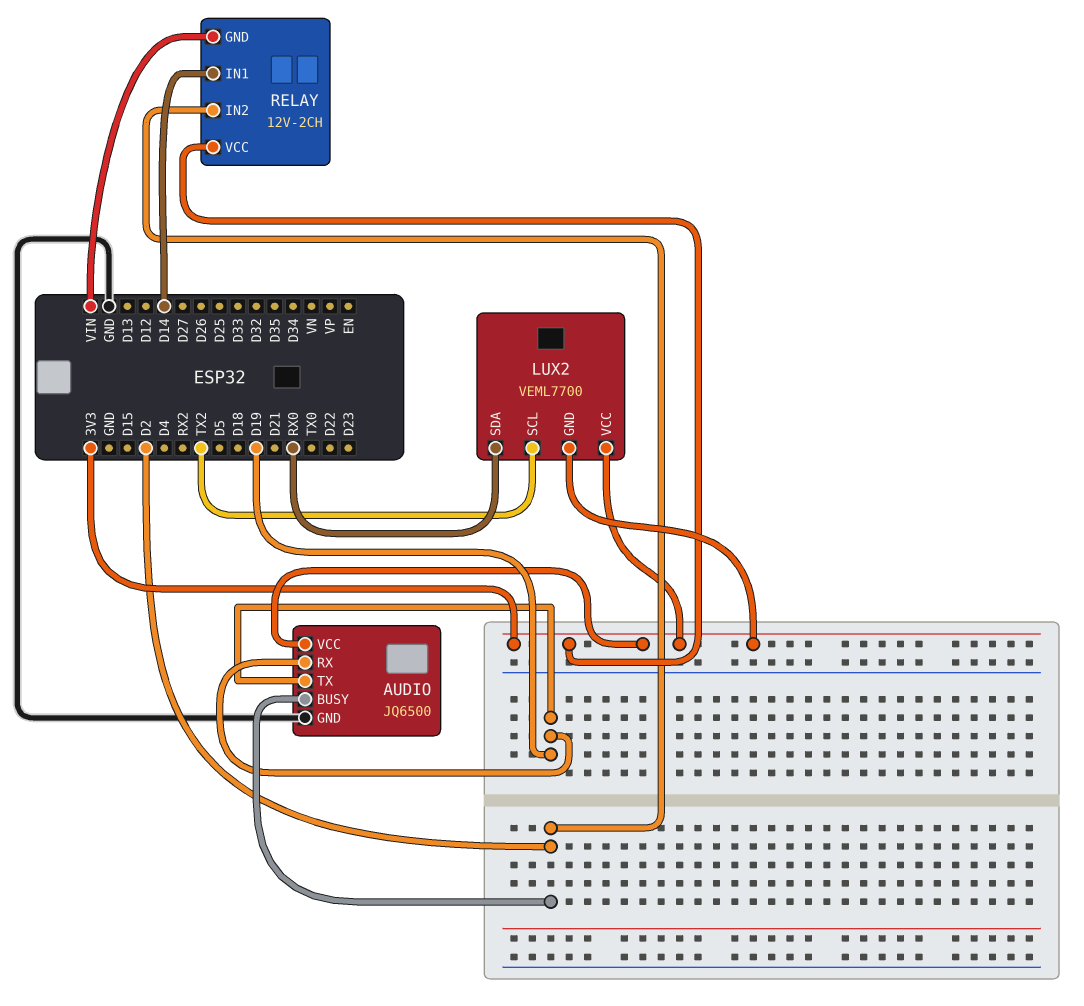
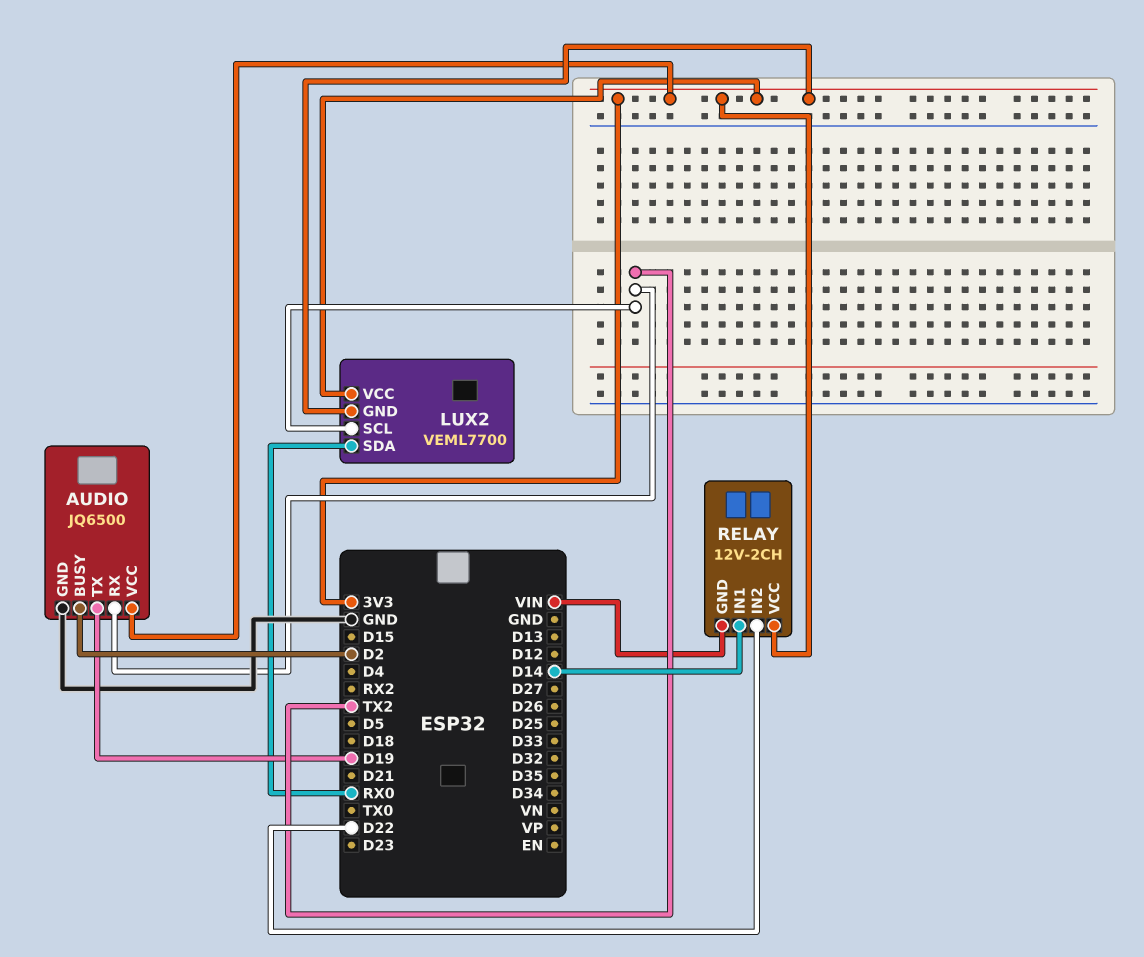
AUDIO pin RX: D19 -> TX2
RELAY pin IN2: D2 -> D22

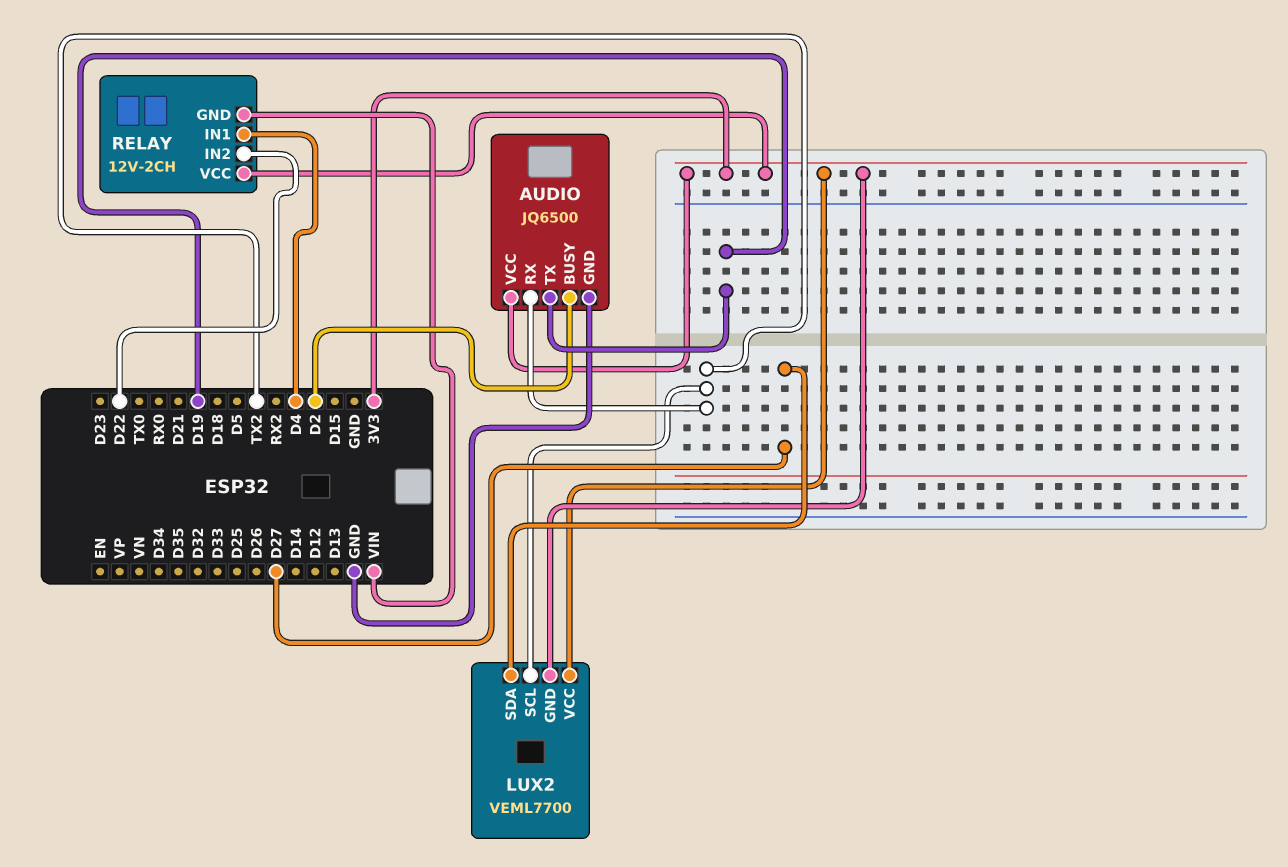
LUX2 pin SDA: RX0 -> D27
RELAY pin IN1: D14 -> D4

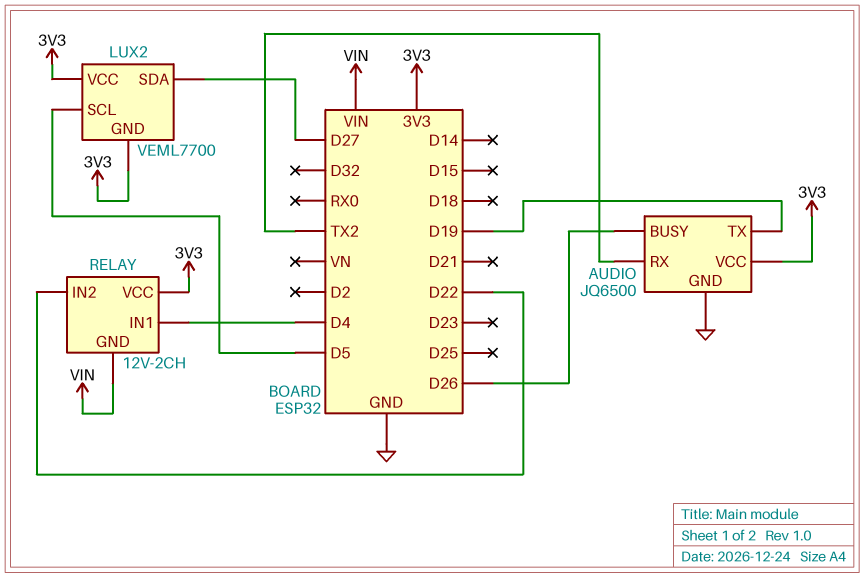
AUDIO pin BUSY: D2 -> D26
LUX2 pin SCL: TX2 -> D5

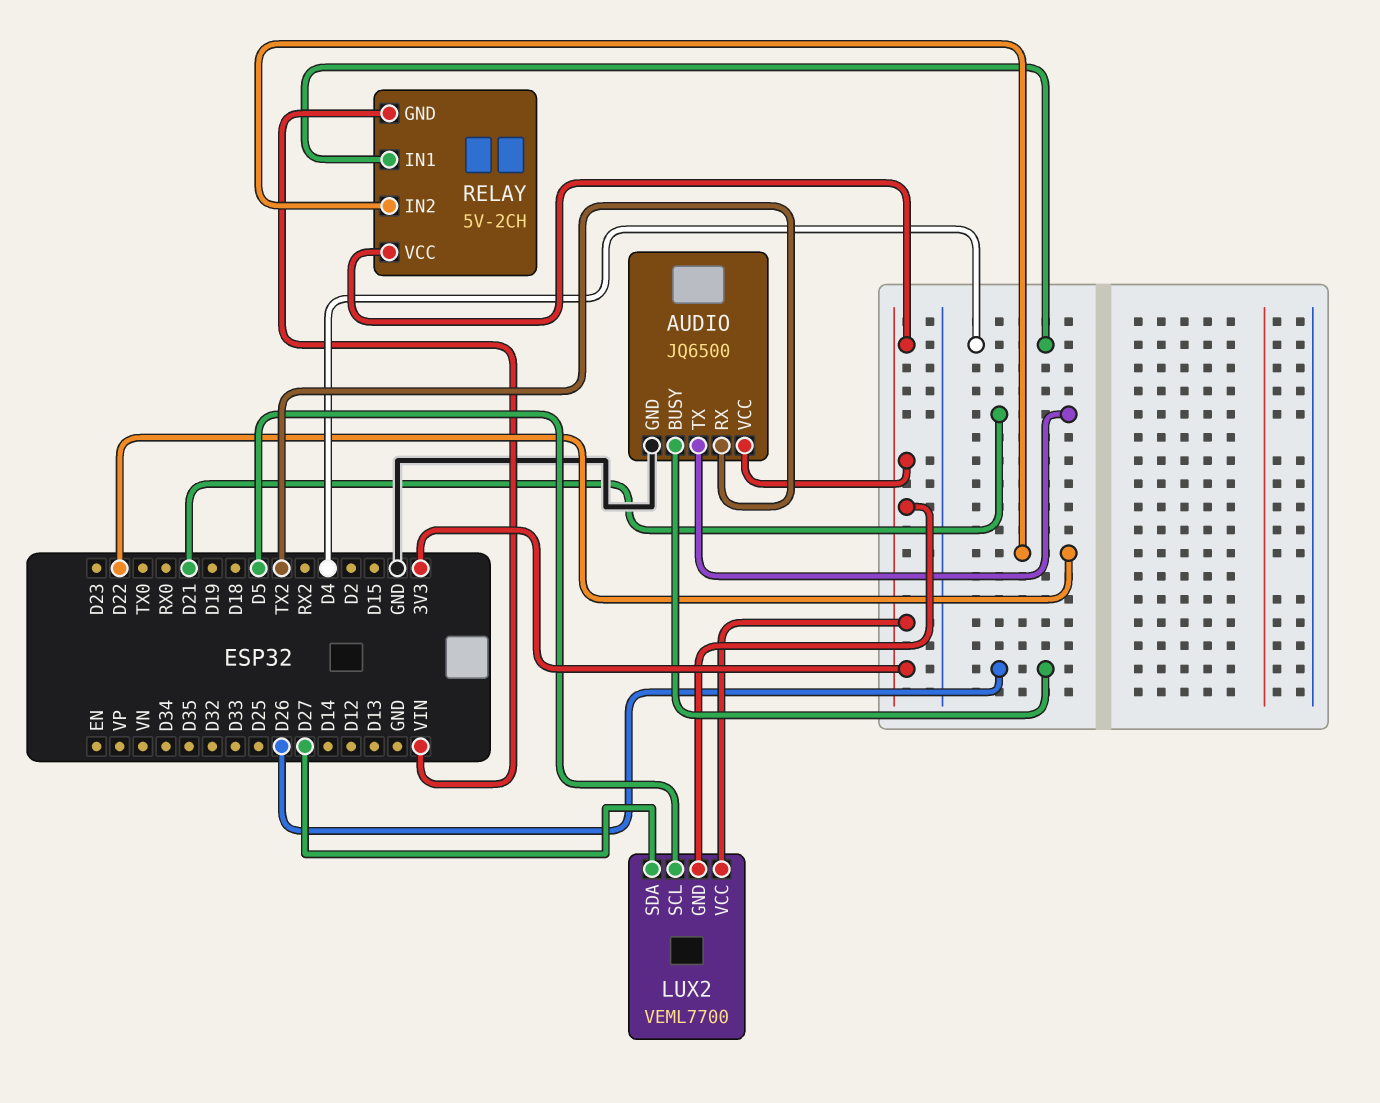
AUDIO pin TX: D19 -> D21
RELAY: 12V-2CH -> 5V-2CH

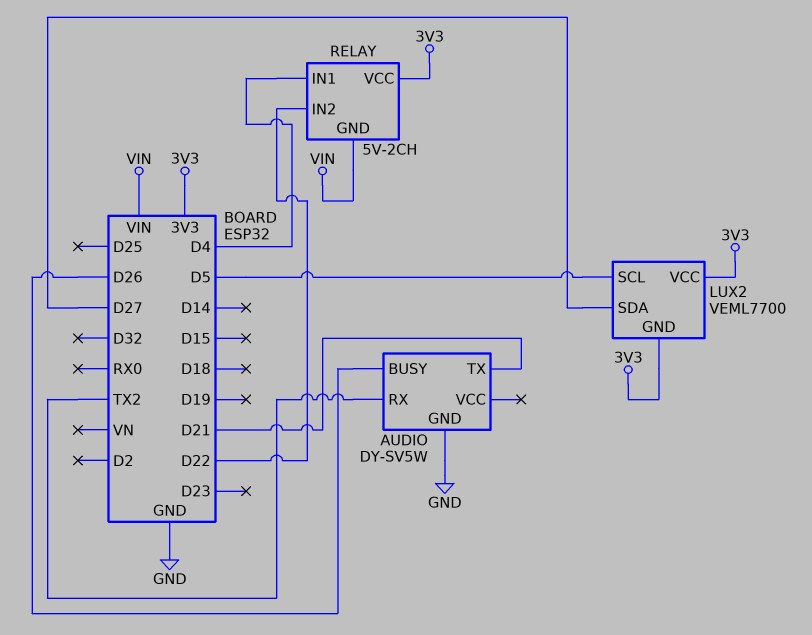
AUDIO: JQ6500 -> DY-SV5W
AUDIO pin VCC: 3V3 -> none

